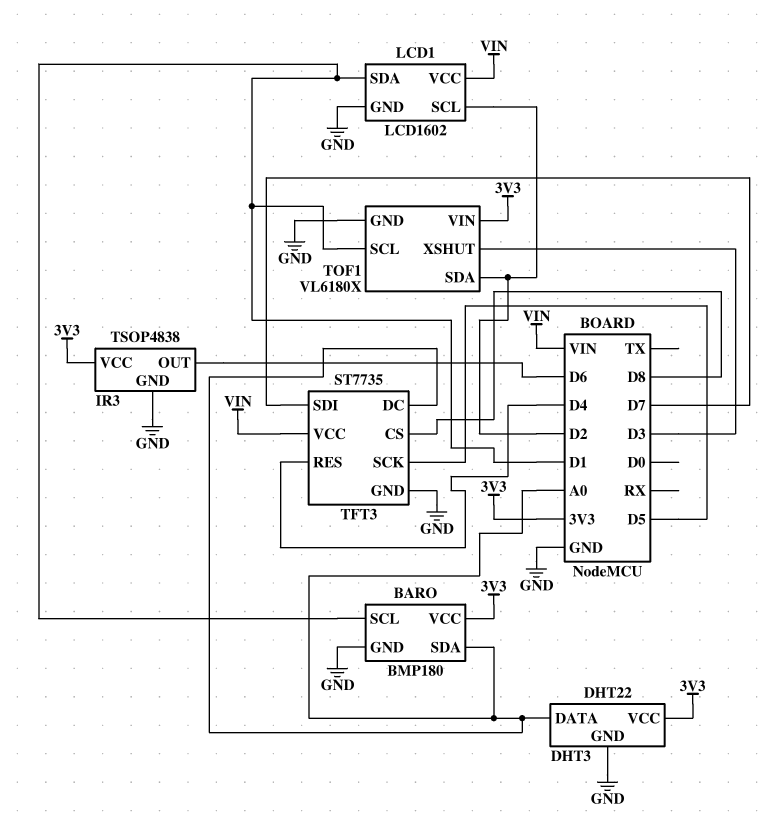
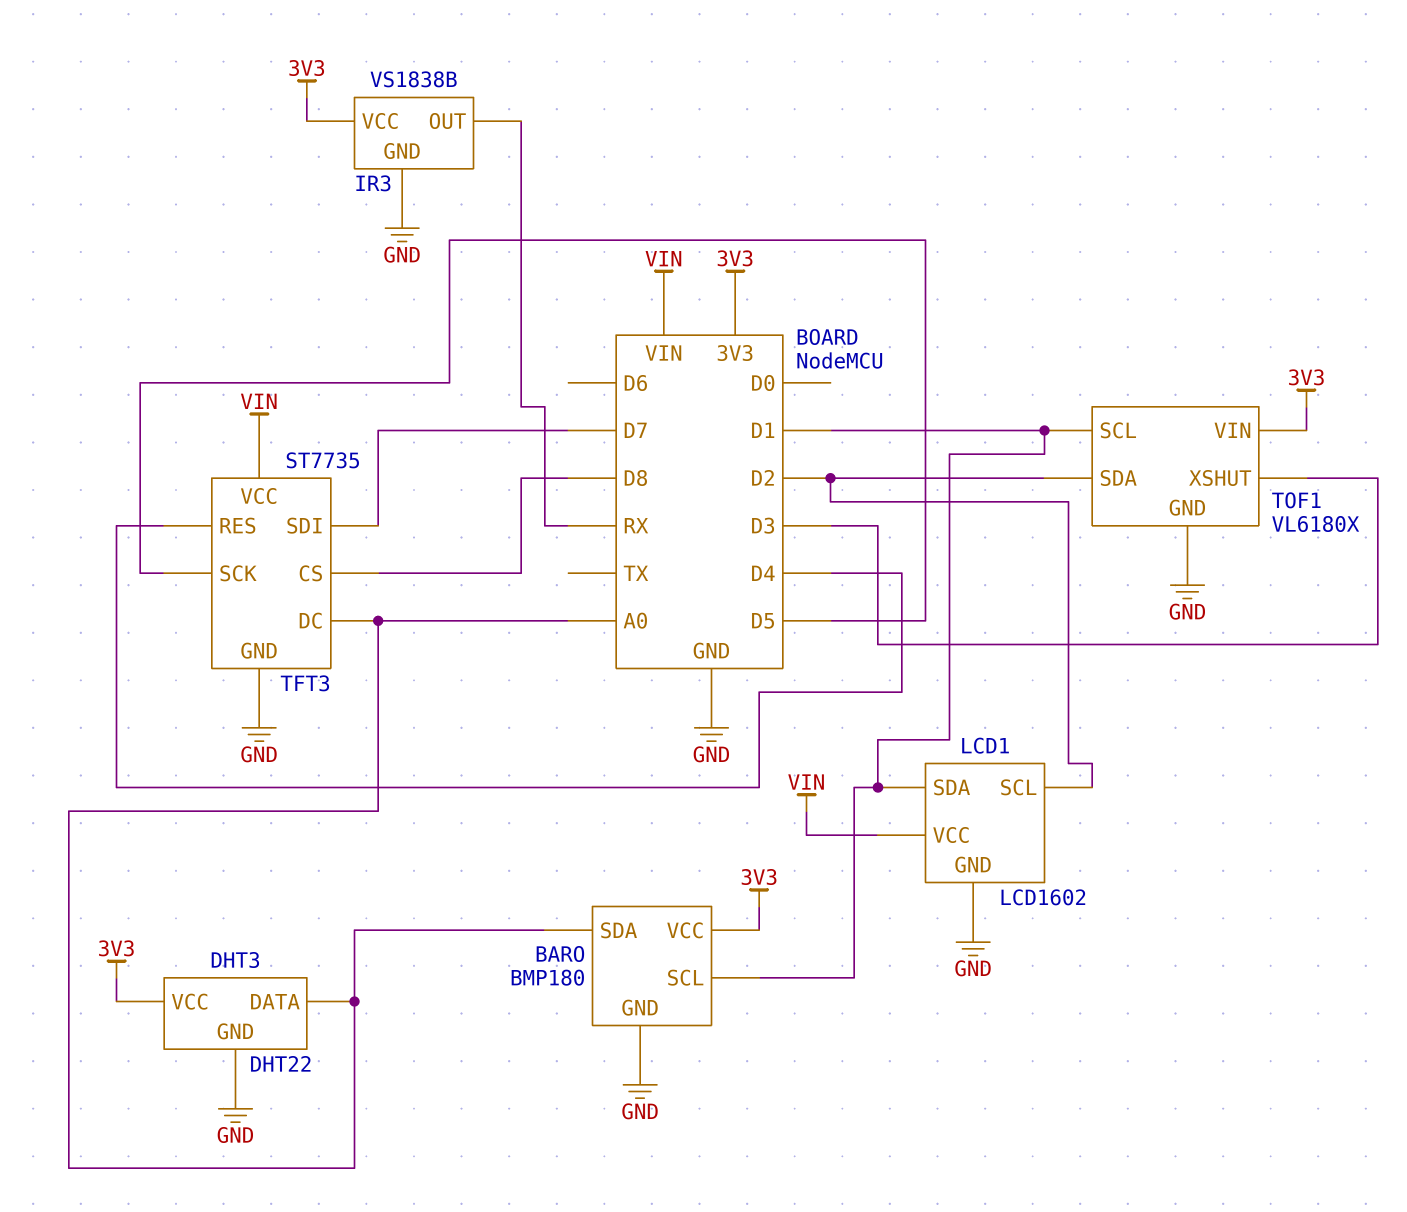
IR3: TSOP4838 -> VS1838B
IR3 pin OUT: D6 -> RX

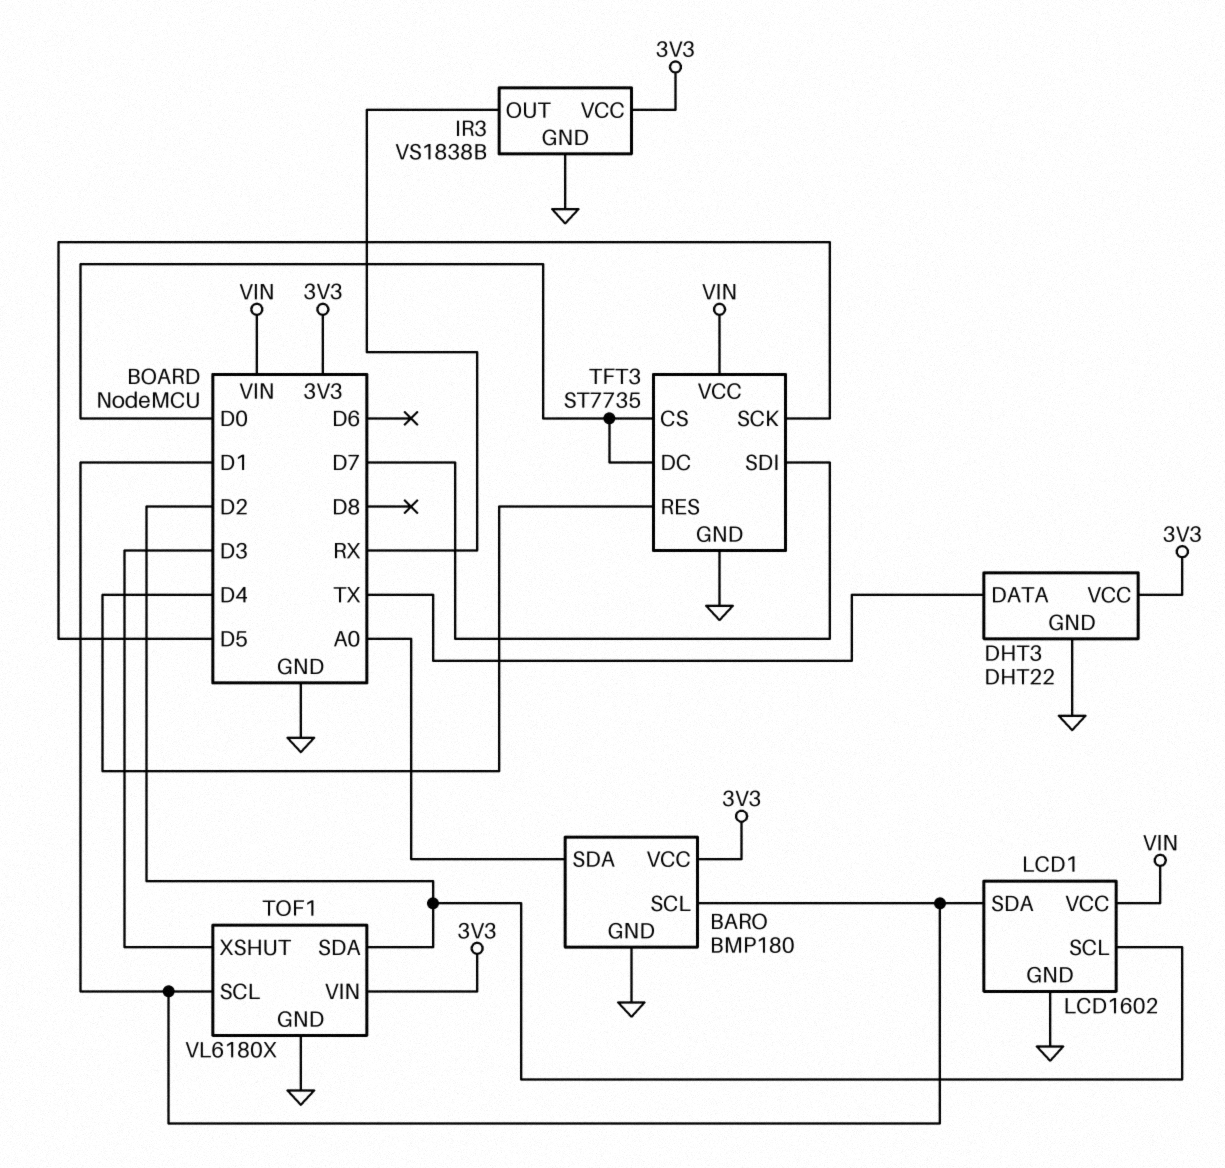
DHT3 pin DATA: A0 -> TX
TFT3 pin CS: D8 -> D0
TFT3 pin DC: A0 -> D0

